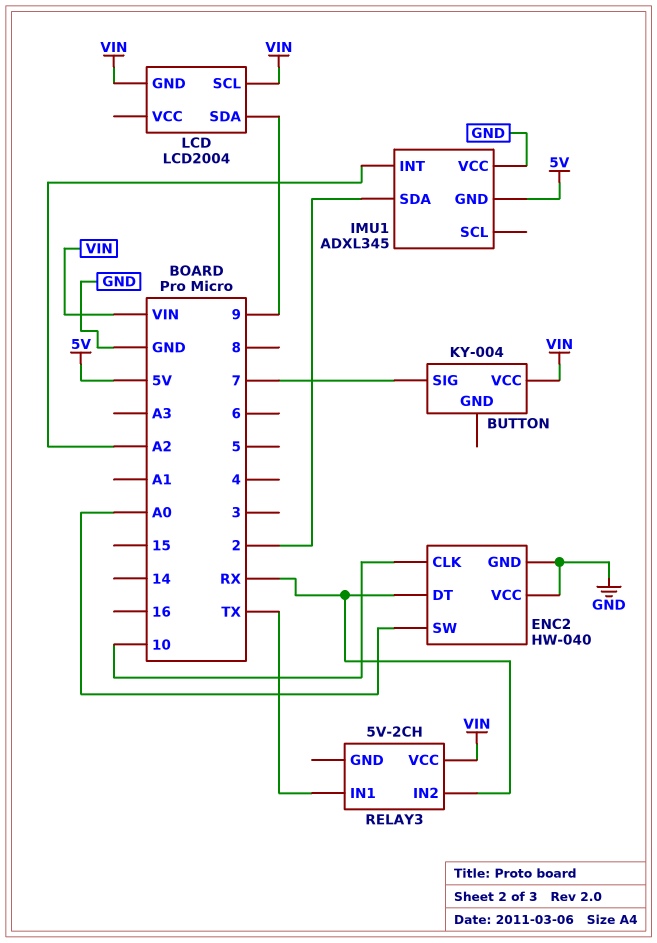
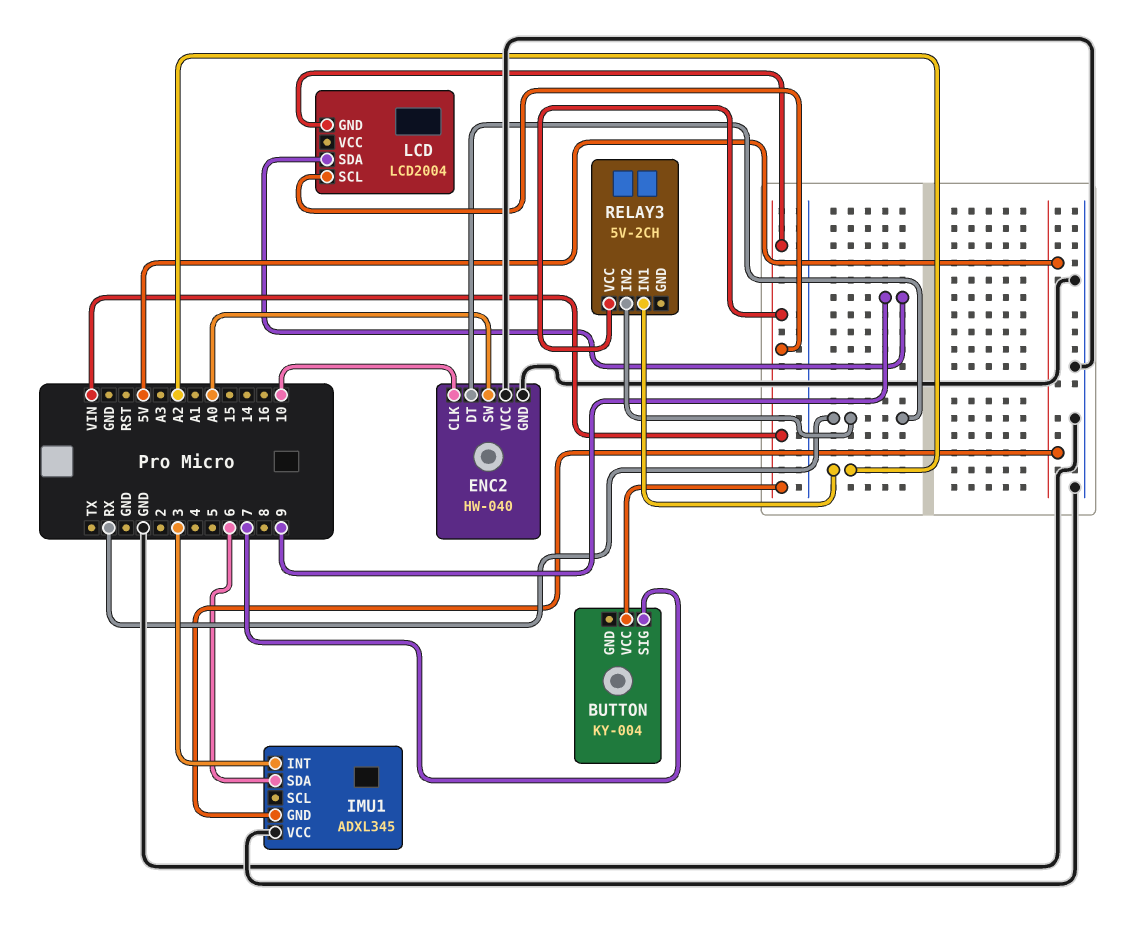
IMU1 pin INT: A2 -> 3
IMU1 pin SDA: 2 -> 6
RELAY3 pin IN1: TX -> A2

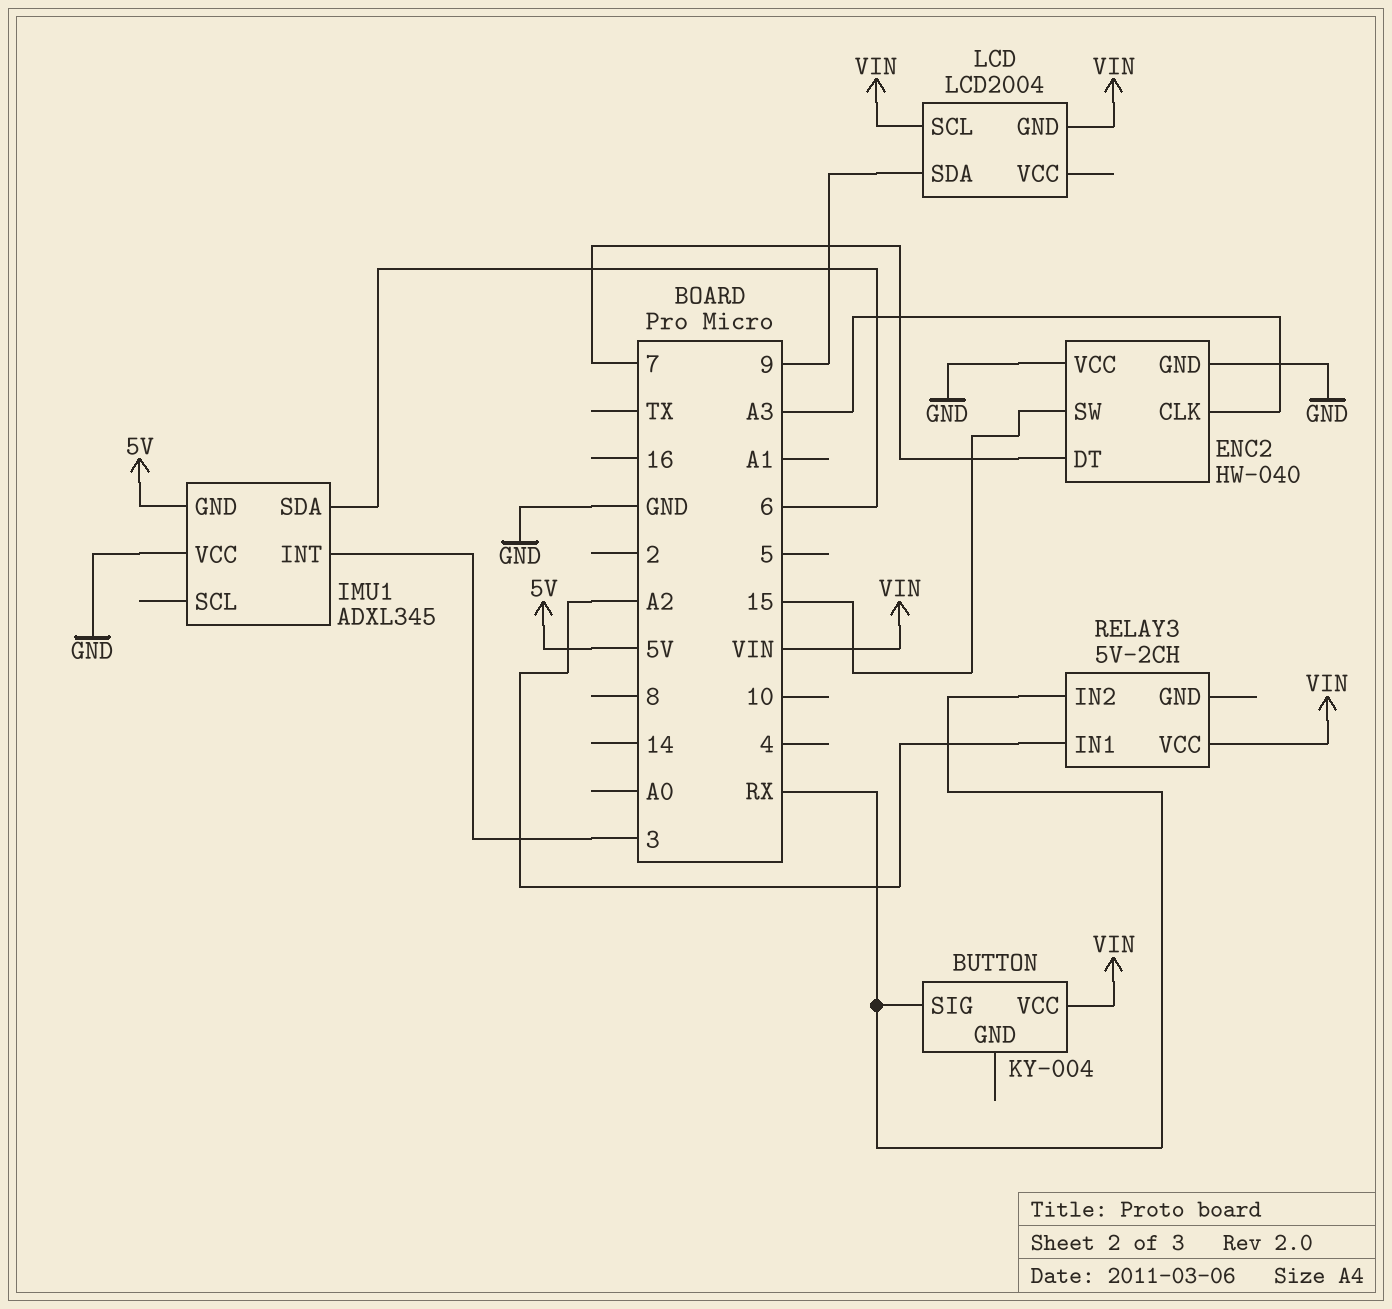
BUTTON pin SIG: 7 -> RX
ENC2 pin CLK: 10 -> A3
ENC2 pin DT: RX -> 7
ENC2 pin SW: A0 -> 15

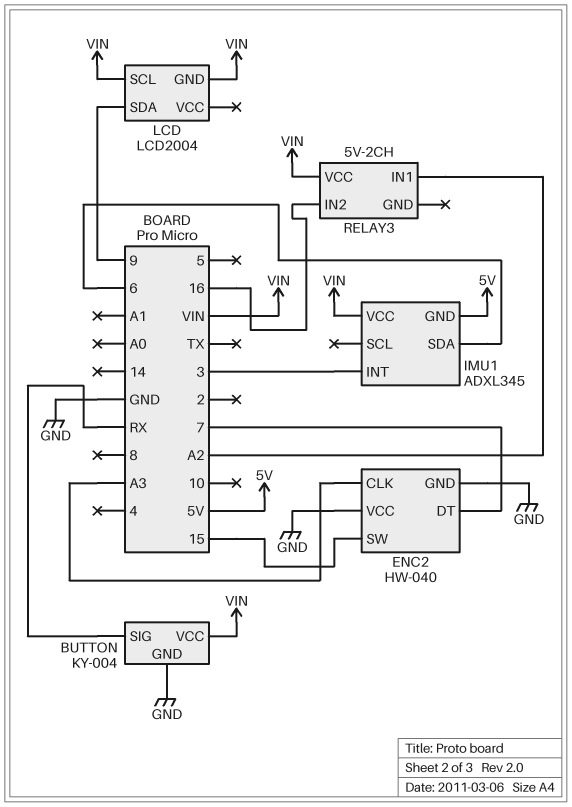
BUTTON pin GND: none -> GND
IMU1 pin VCC: GND -> VIN
RELAY3 pin IN2: RX -> 16

